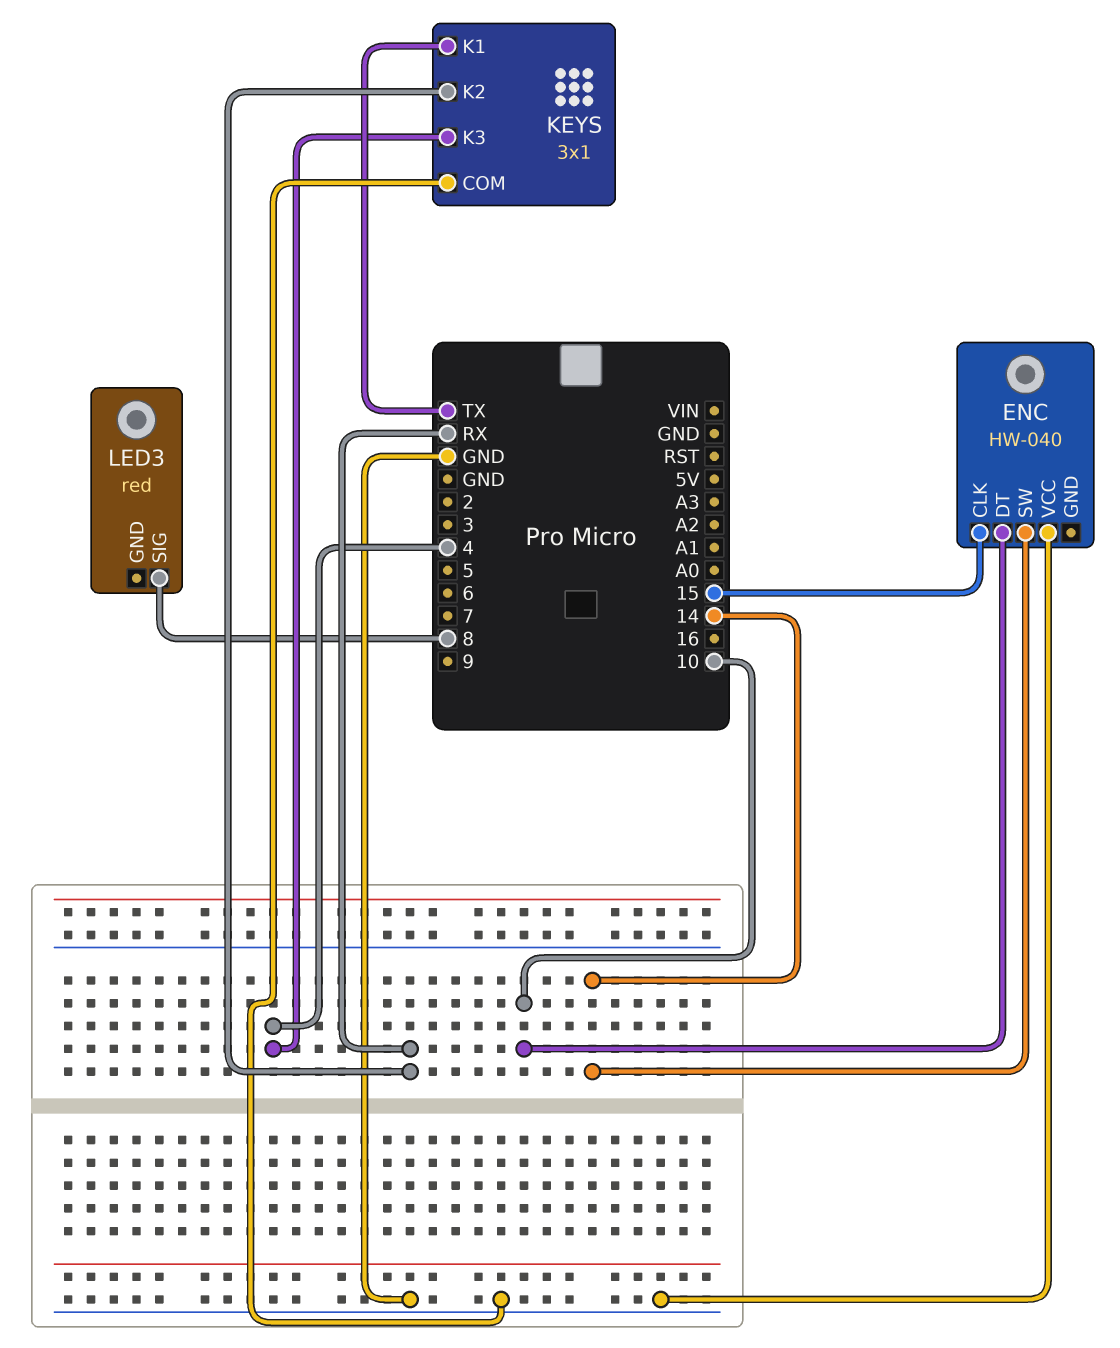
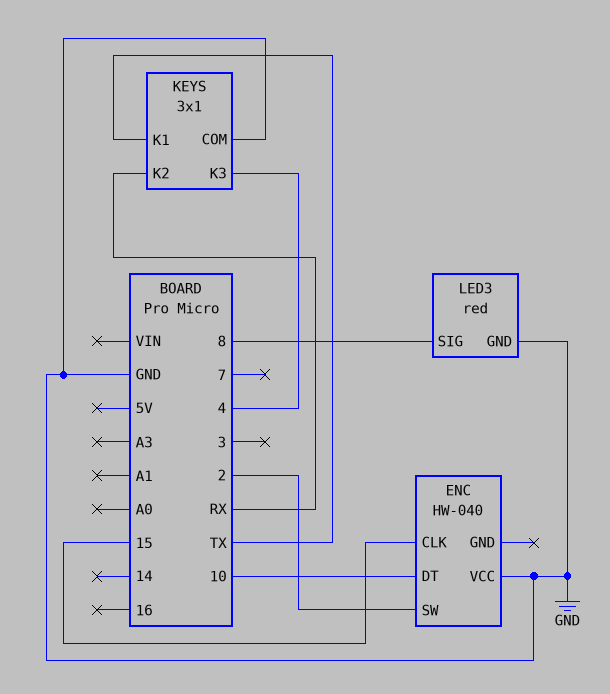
ENC pin SW: 14 -> 2
LED3 pin GND: none -> GND

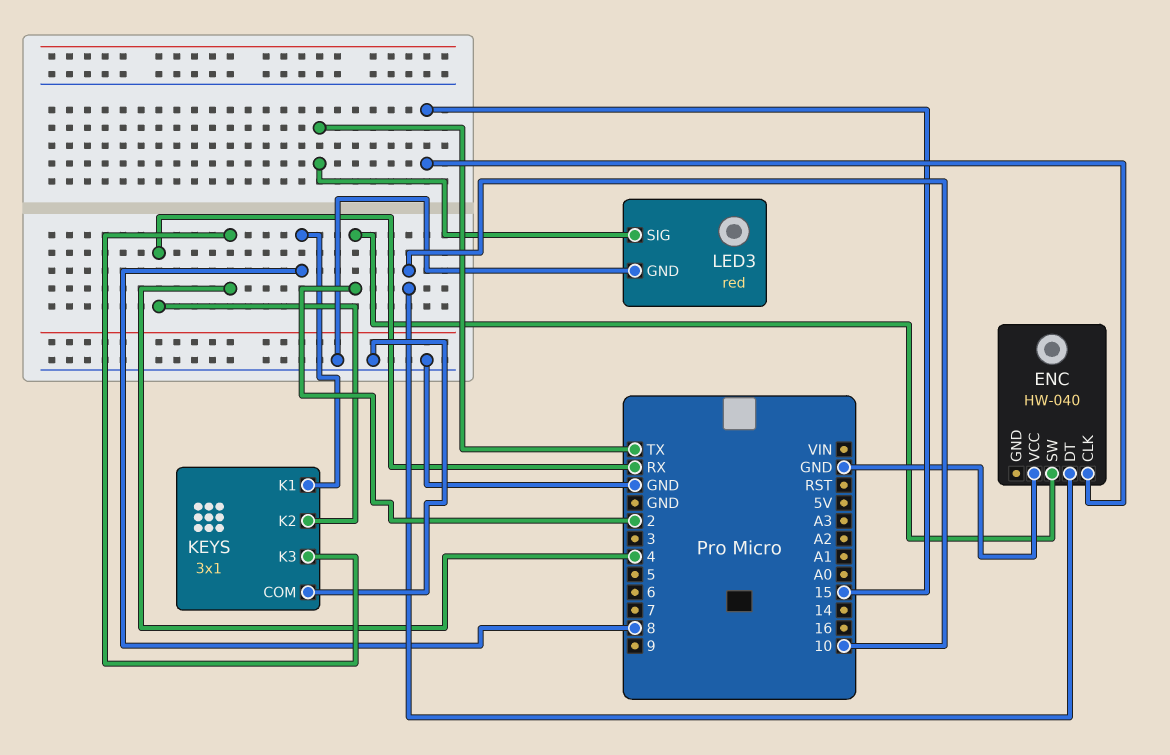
KEYS pin K1: TX -> 8
LED3 pin SIG: 8 -> TX

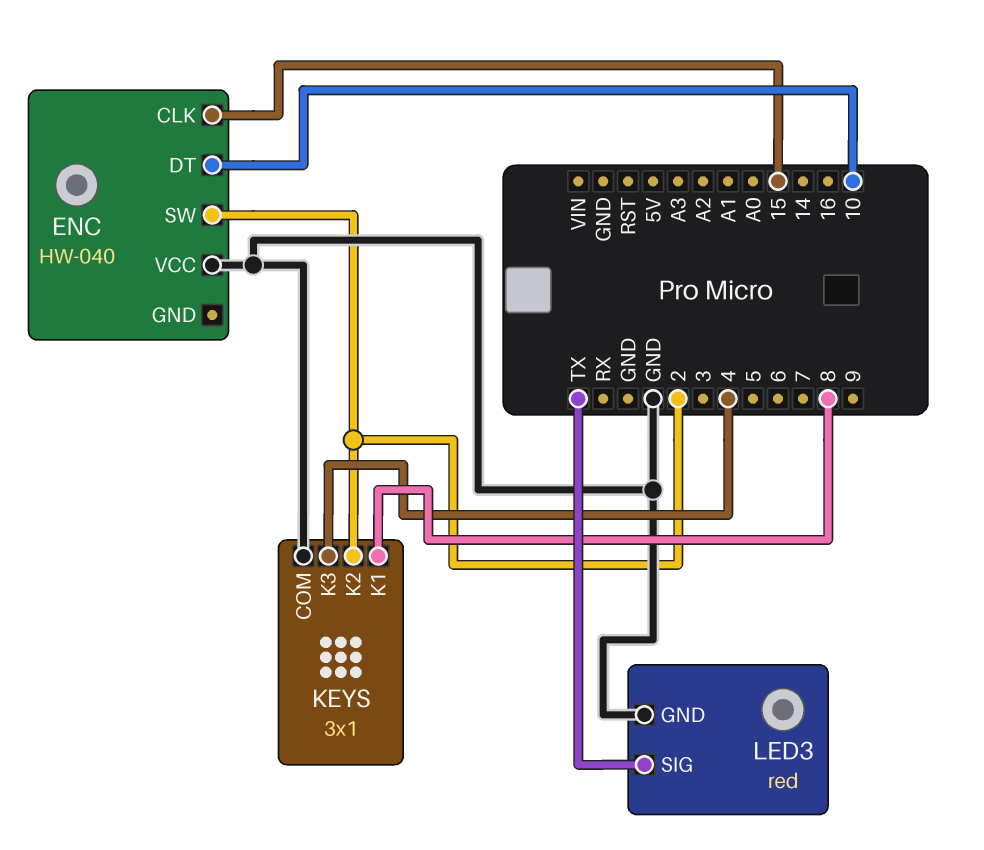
KEYS pin K2: RX -> 2

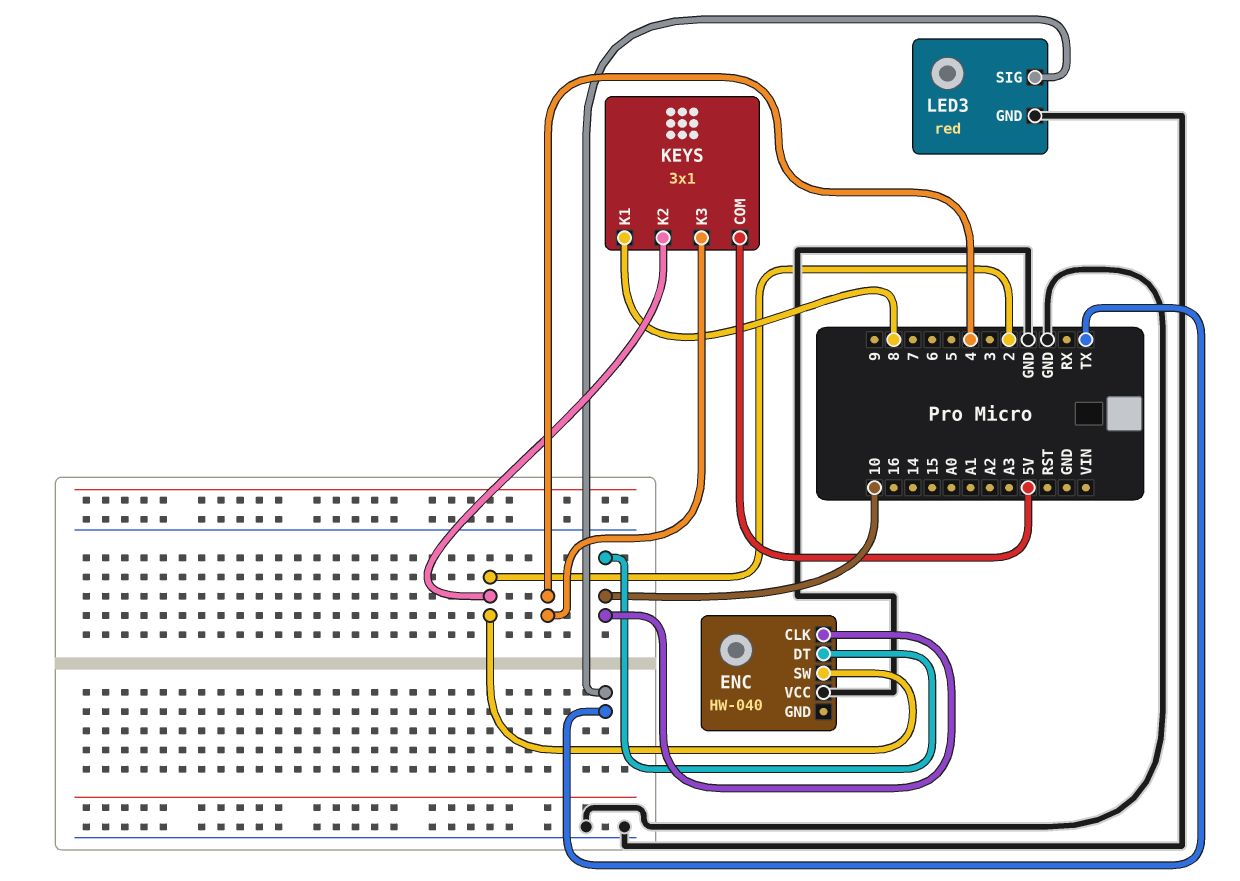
ENC pin CLK: 15 -> 10
KEYS pin COM: GND -> 5V

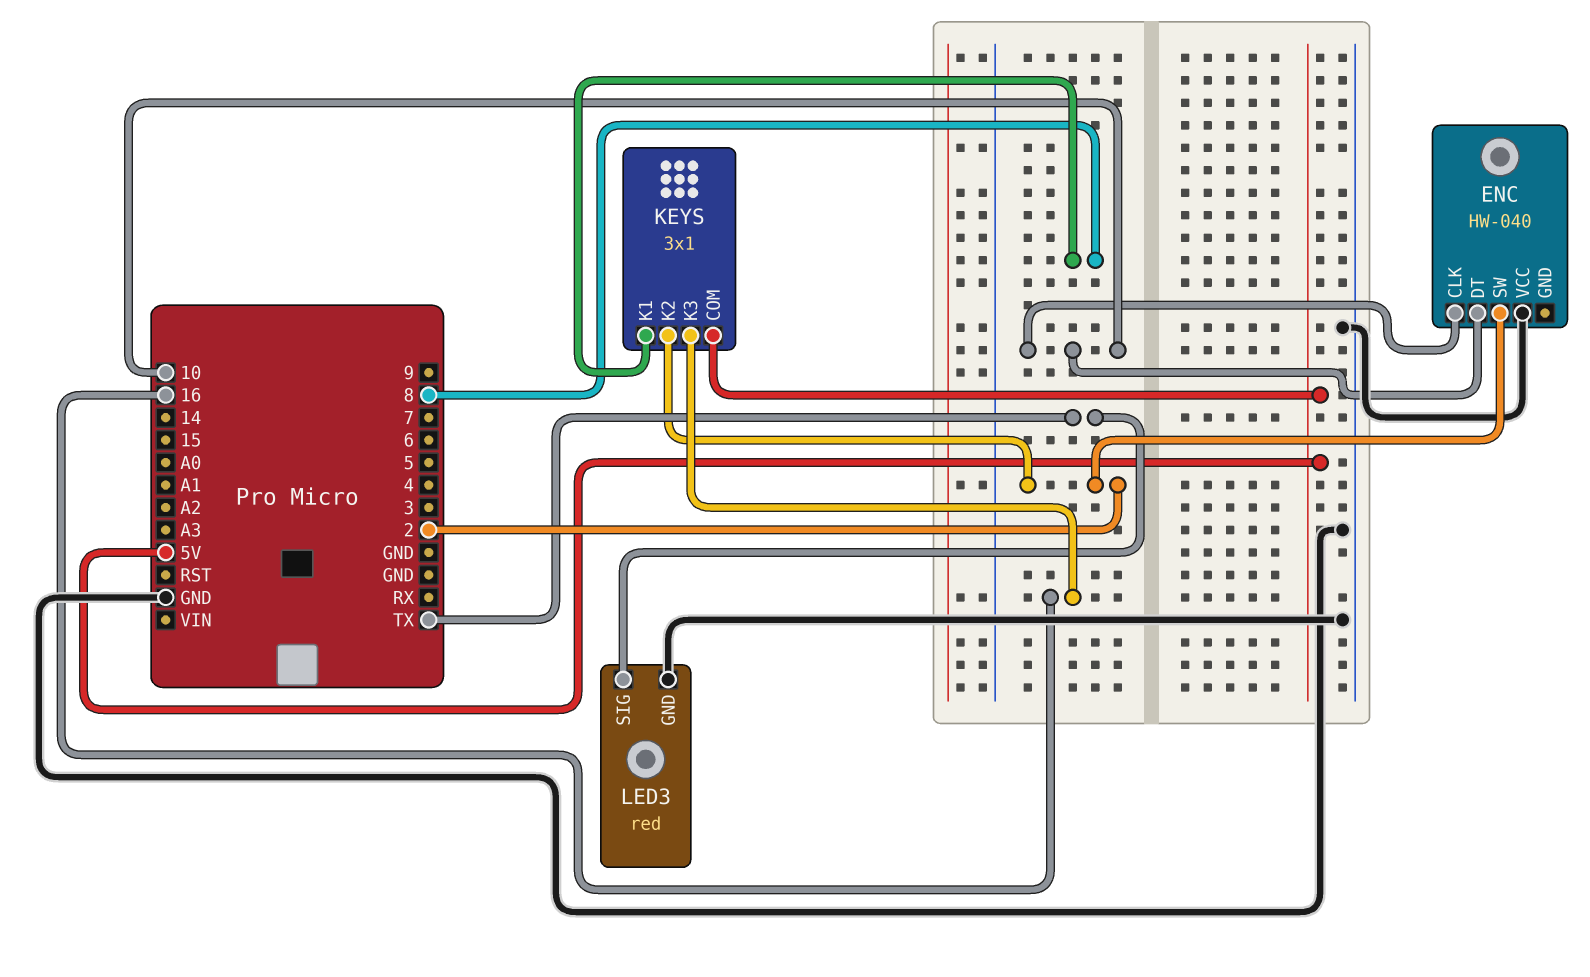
KEYS pin K3: 4 -> 16

